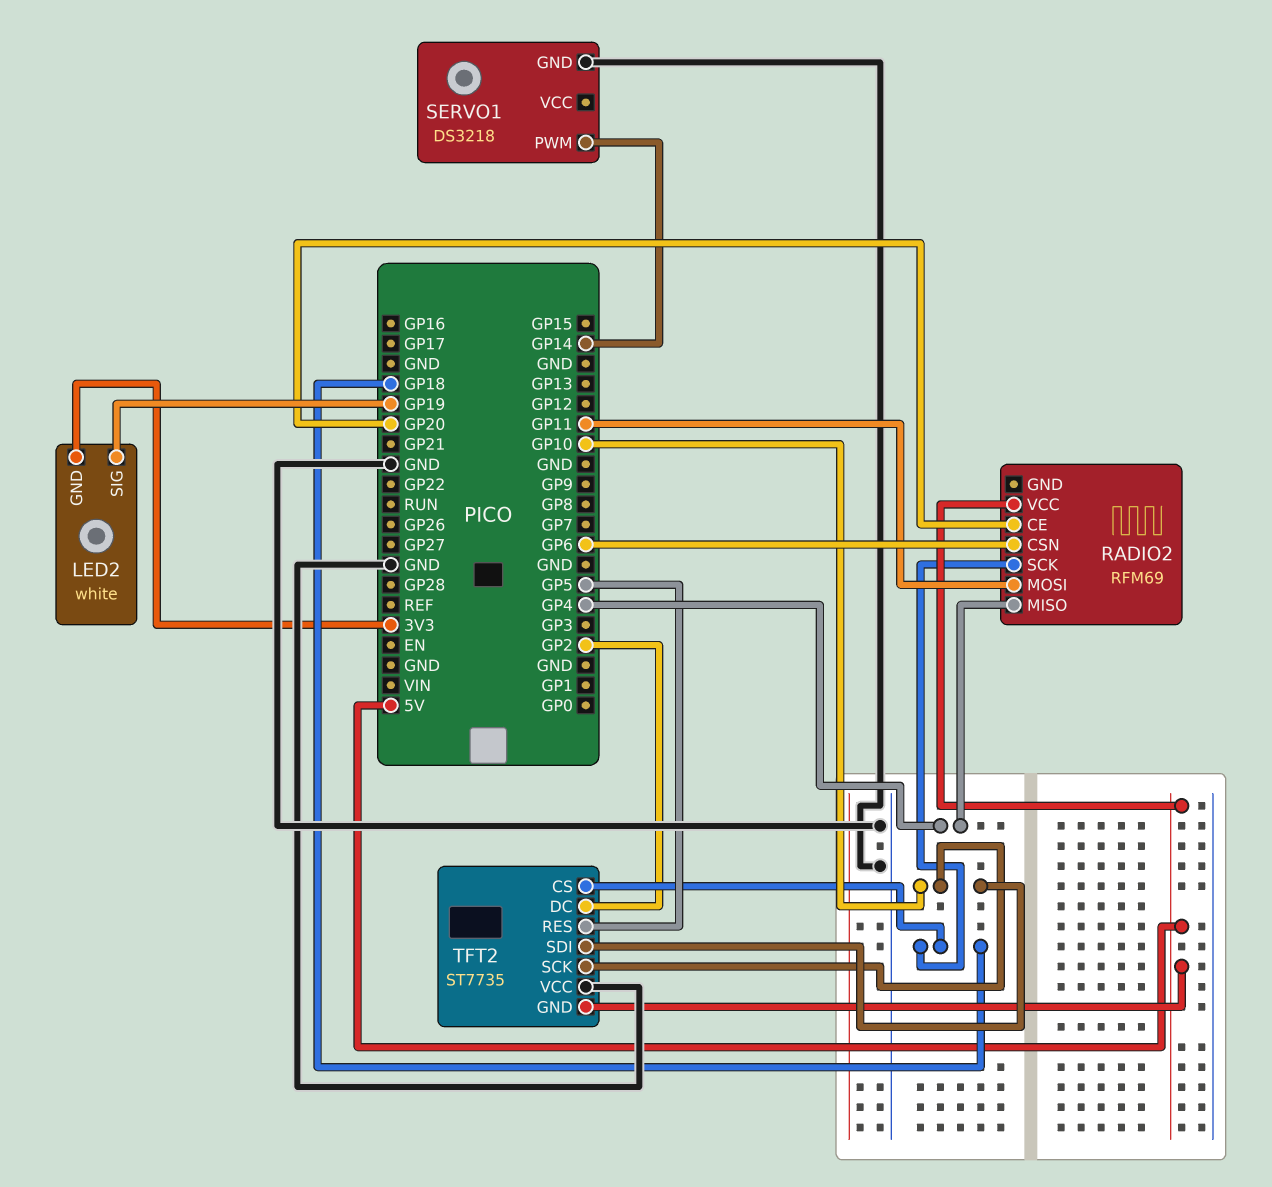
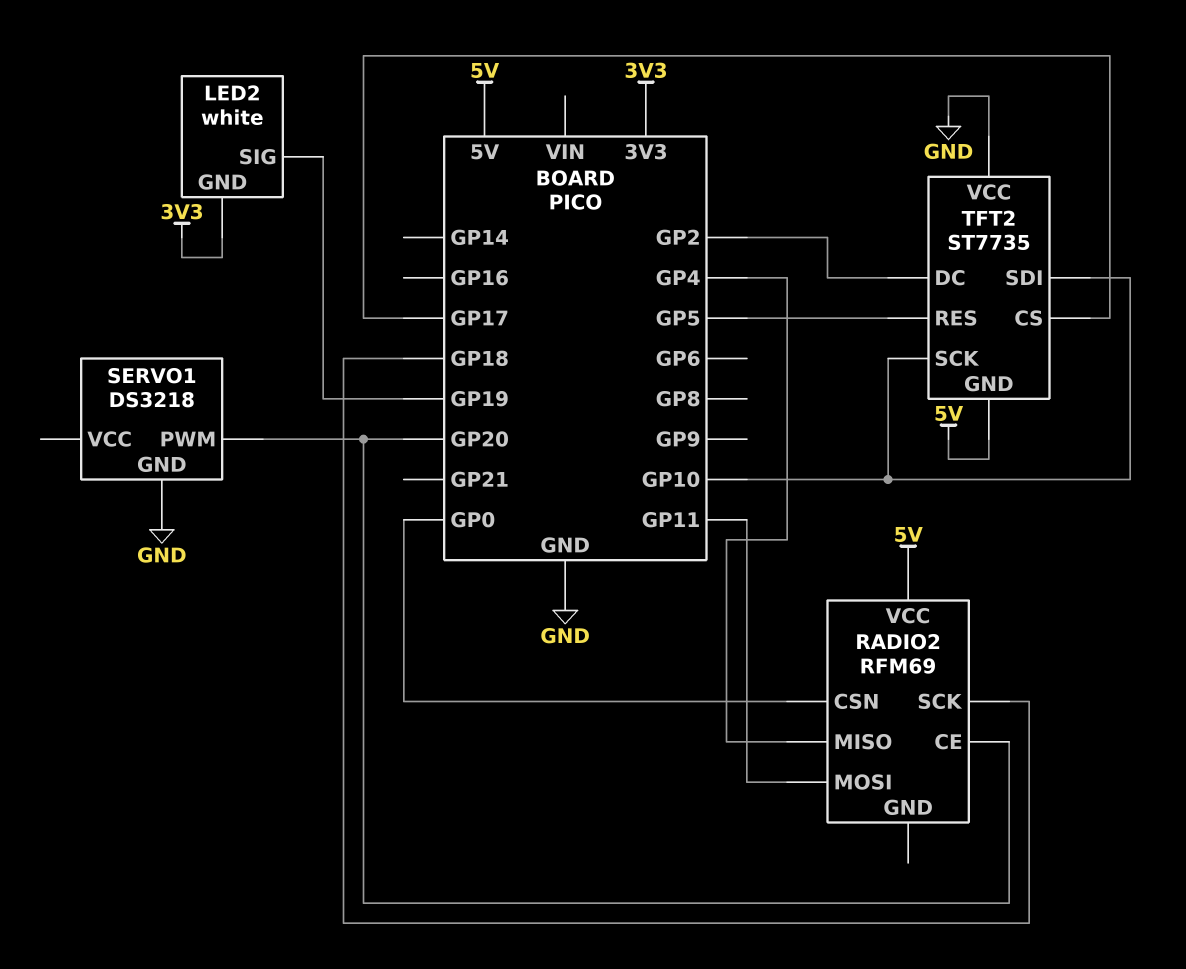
RADIO2 pin CSN: GP6 -> GP0
SERVO1 pin PWM: GP14 -> GP20
TFT2 pin CS: GP18 -> GP17

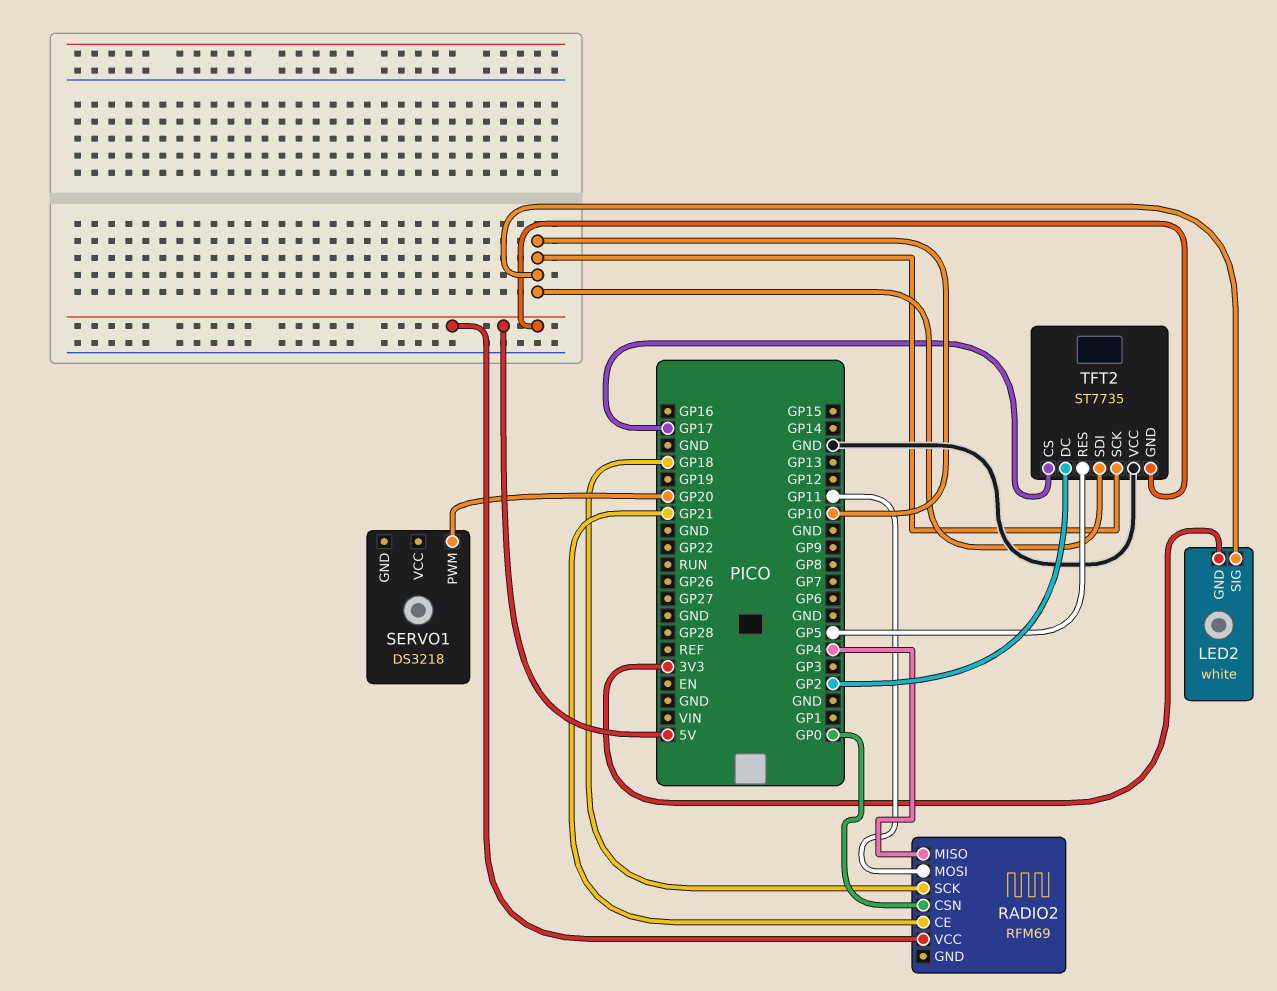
LED2 pin SIG: GP19 -> GP10
RADIO2 pin CE: GP20 -> GP21
SERVO1 pin GND: GND -> none

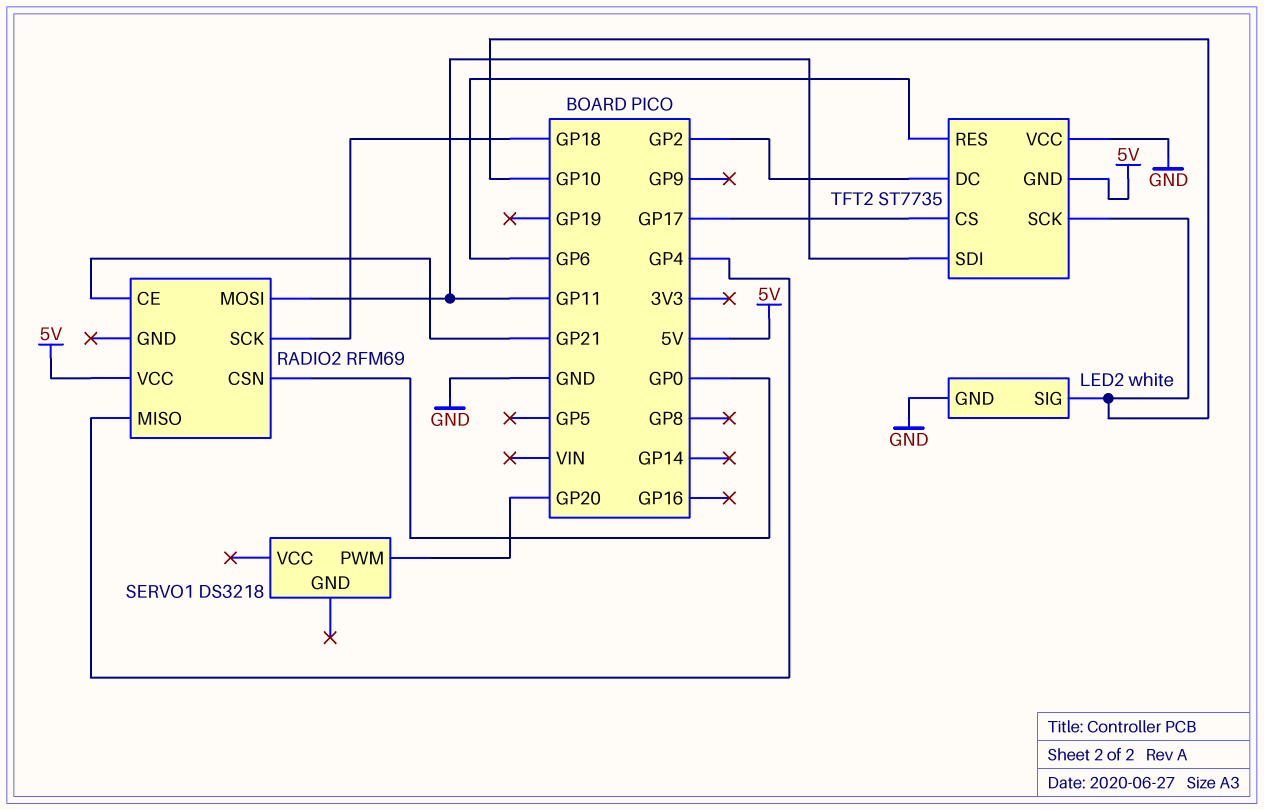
LED2 pin GND: 3V3 -> GND
TFT2 pin RES: GP5 -> GP6
TFT2 pin SDI: GP10 -> GP11

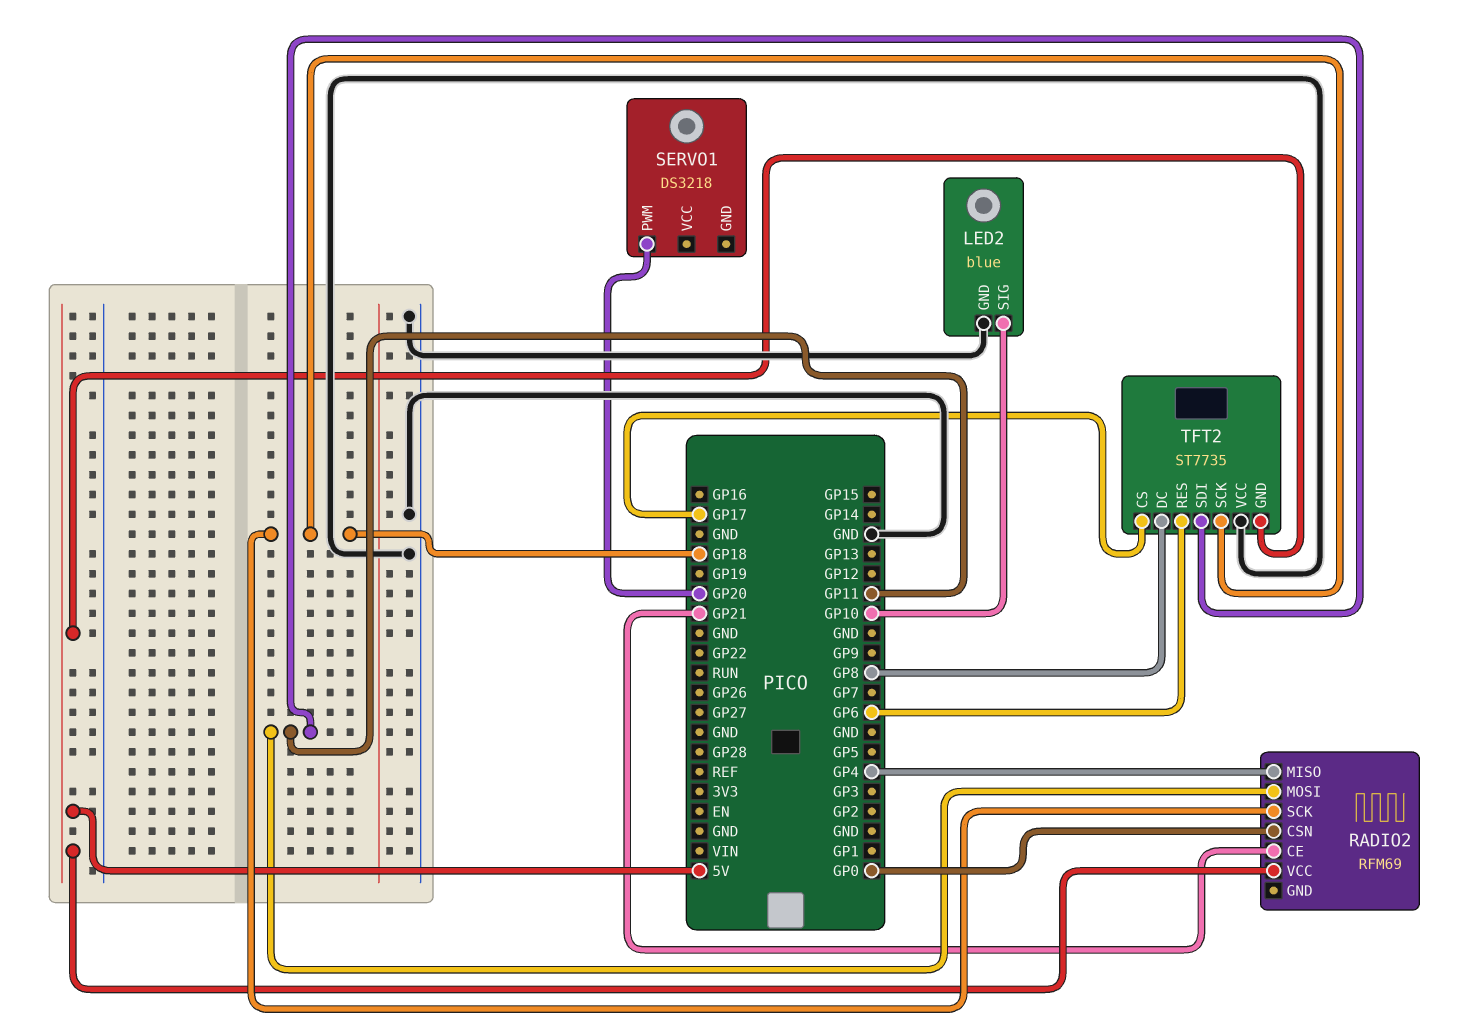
LED2: white -> blue
TFT2 pin DC: GP2 -> GP8
TFT2 pin SCK: GP10 -> GP18

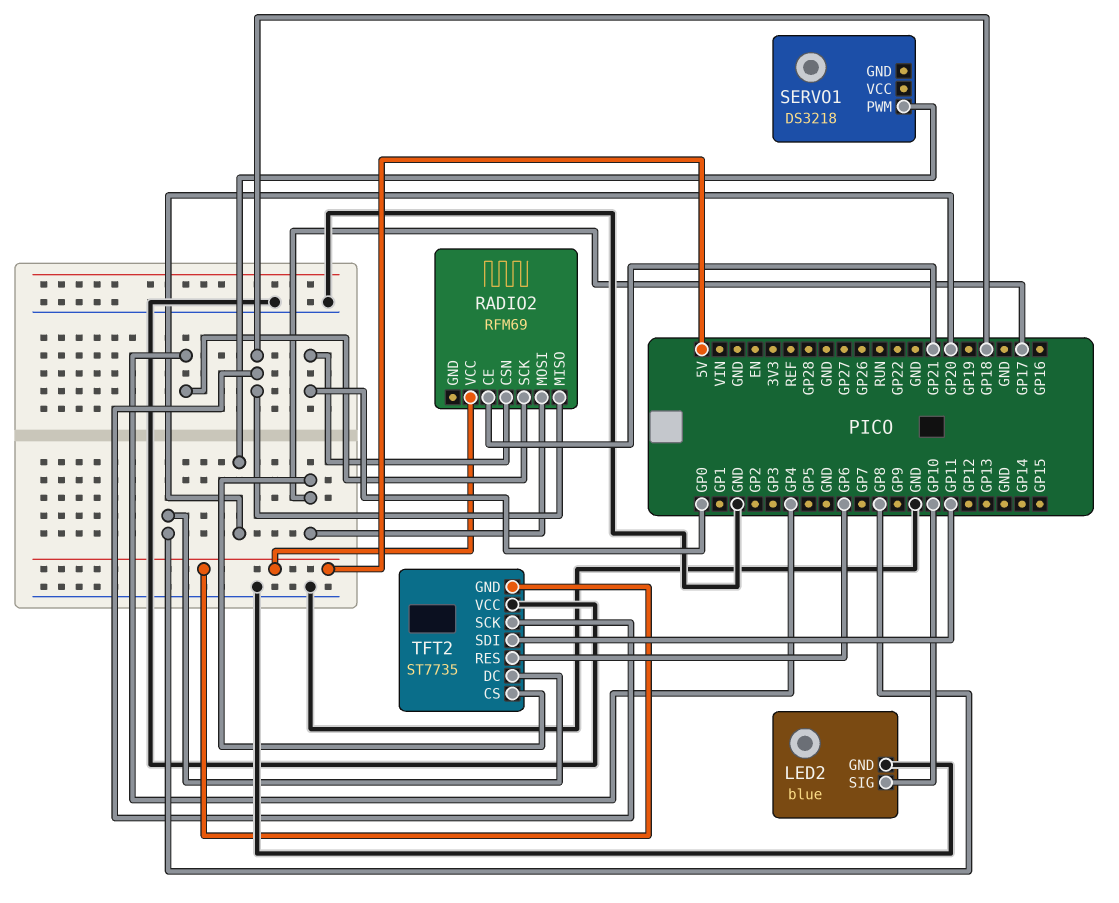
RADIO2 pin MISO: GP4 -> GP18
RADIO2 pin MOSI: GP11 -> GP17
RADIO2 pin SCK: GP18 -> GP4

